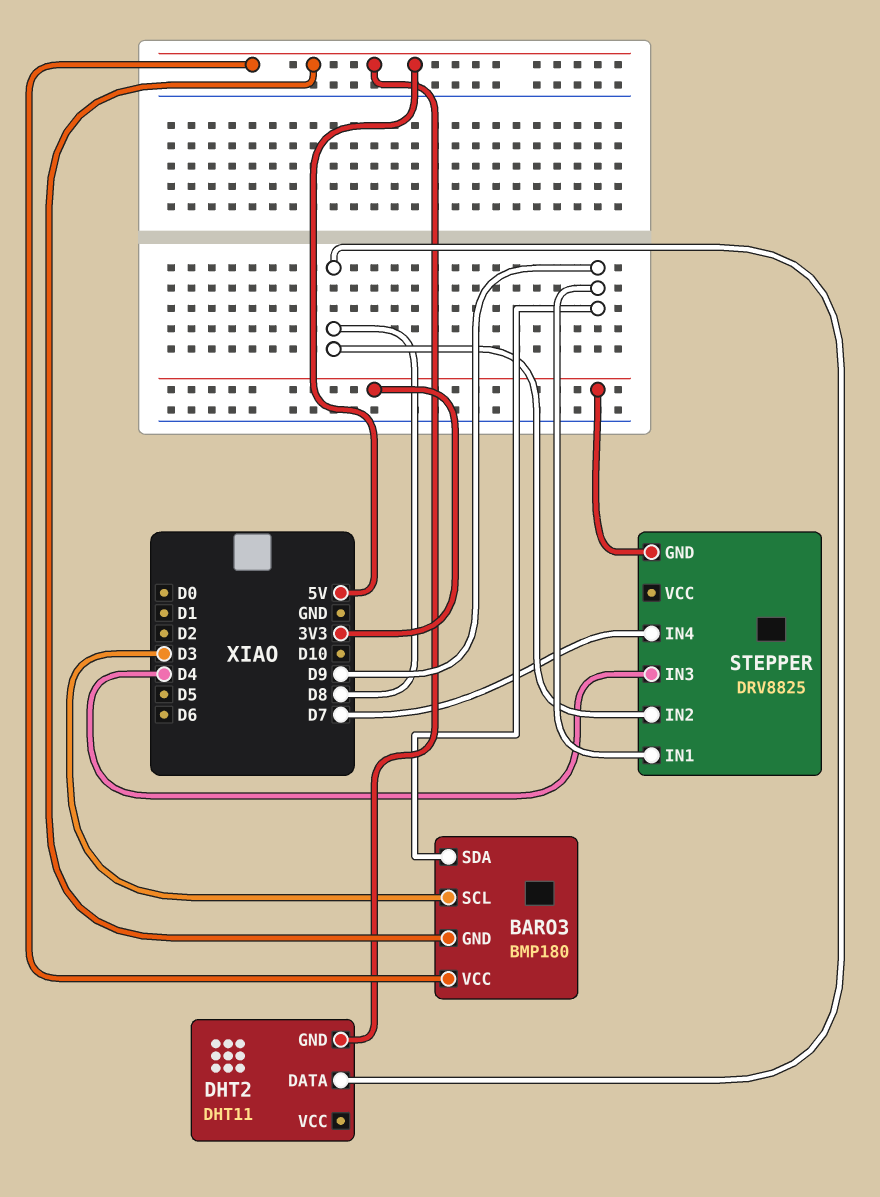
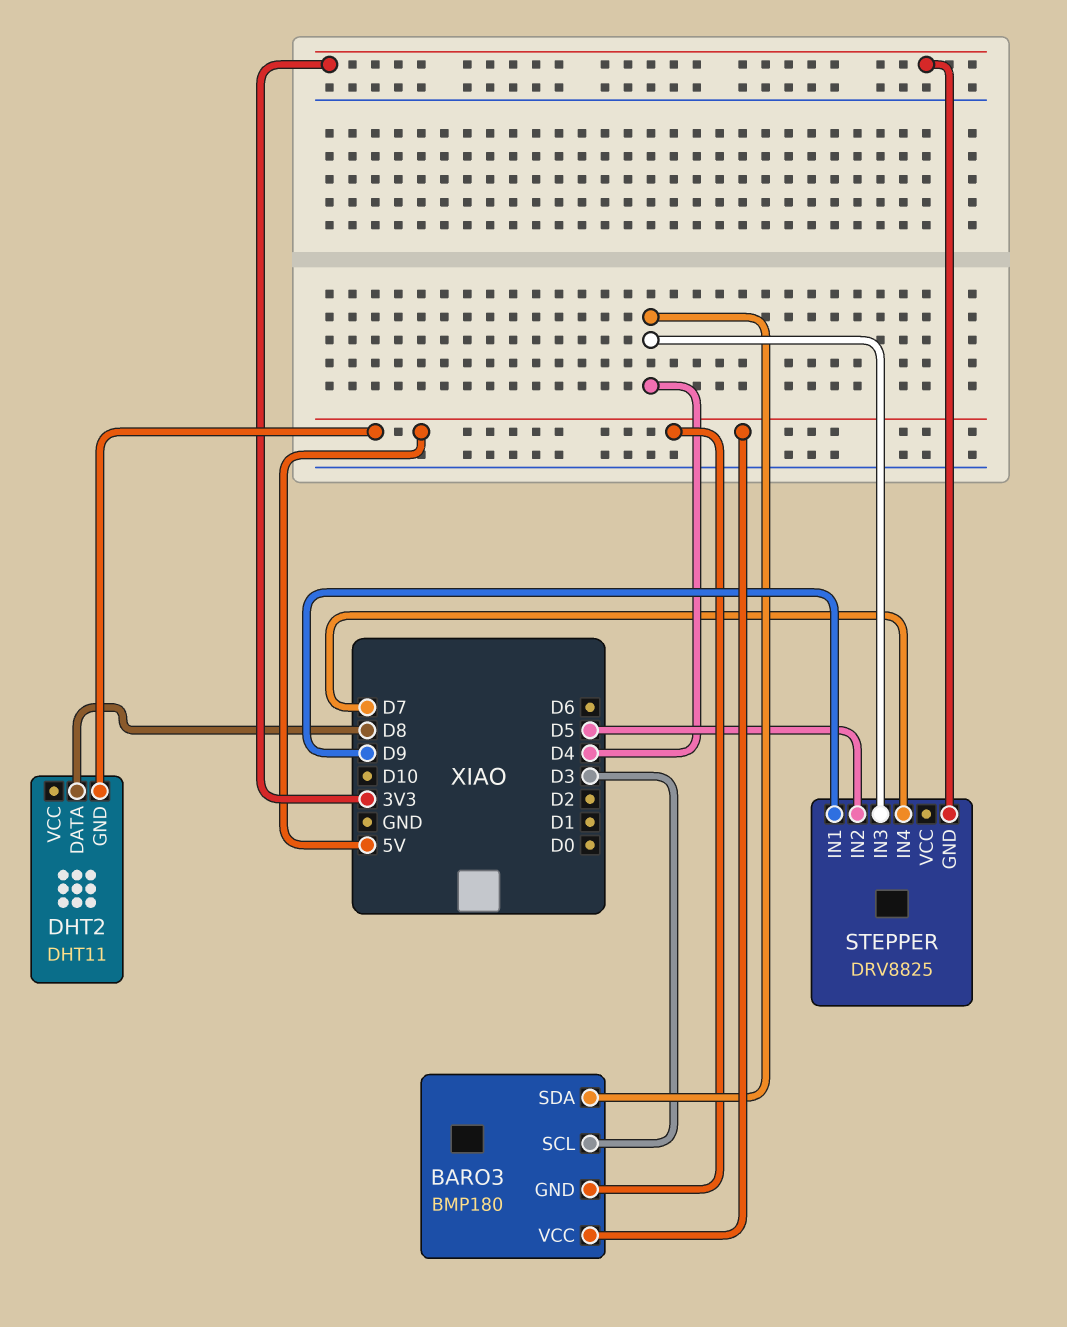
BARO3 pin SDA: D9 -> D4
STEPPER pin IN2: D8 -> D5

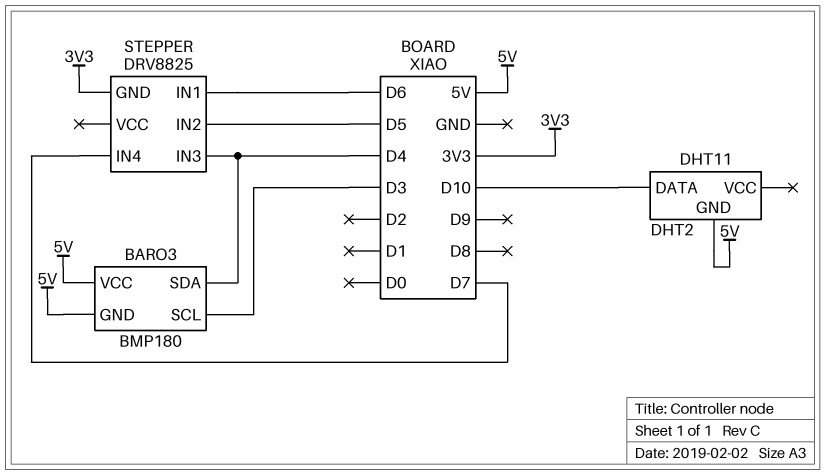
DHT2 pin DATA: D8 -> D10
STEPPER pin IN1: D9 -> D6

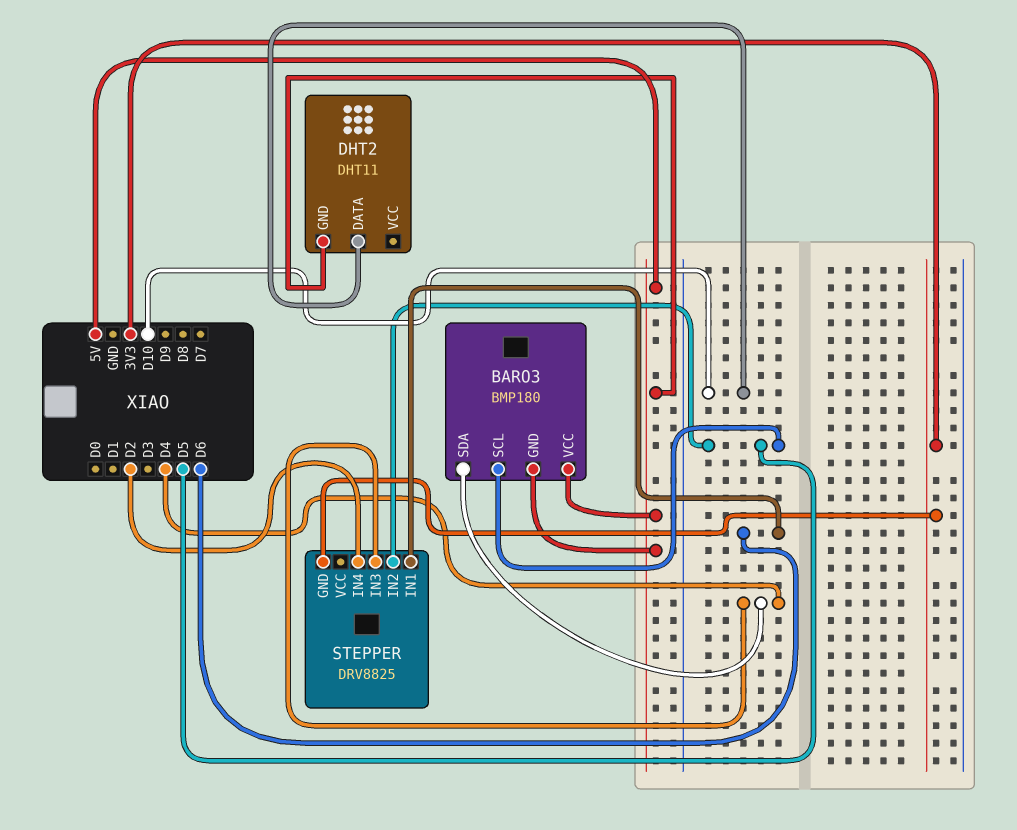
BARO3 pin SCL: D3 -> D5
STEPPER pin IN4: D7 -> D2

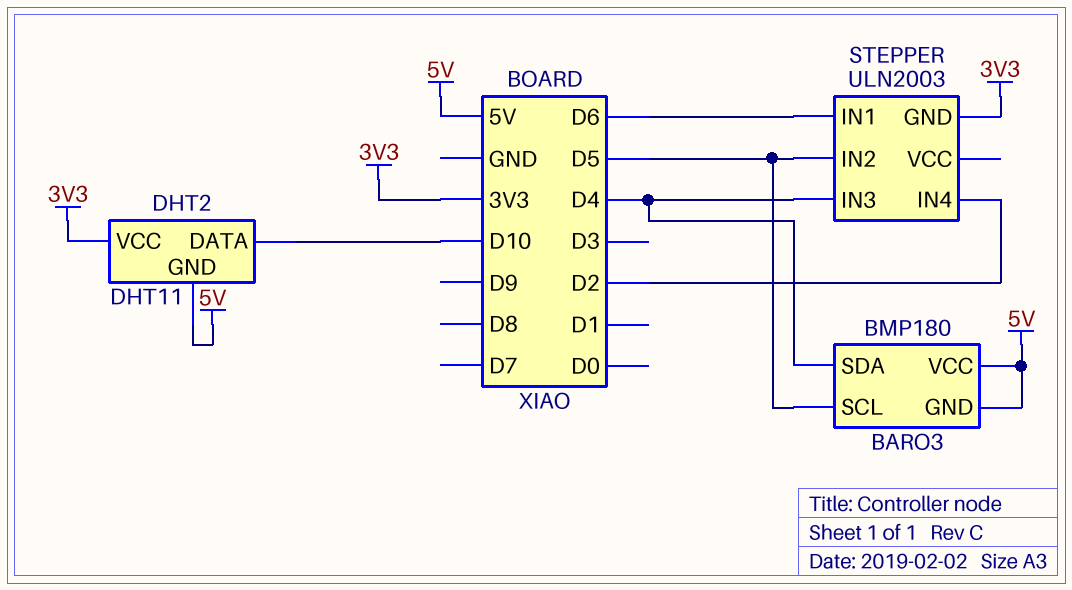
DHT2 pin VCC: none -> 3V3
STEPPER: DRV8825 -> ULN2003

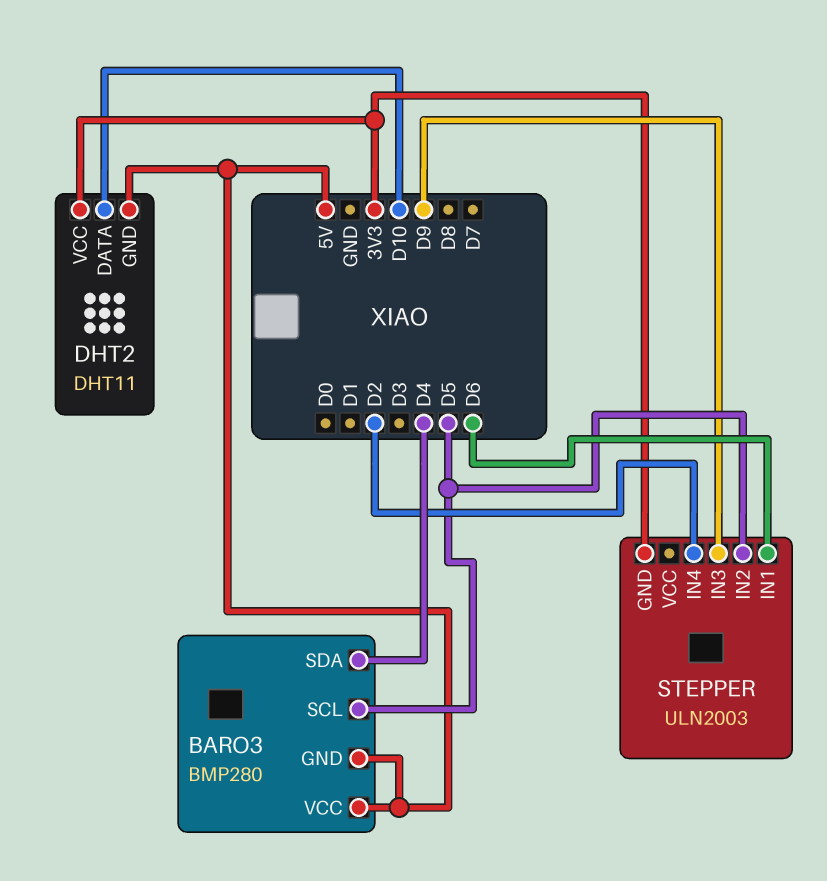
BARO3: BMP180 -> BMP280
STEPPER pin IN3: D4 -> D9

